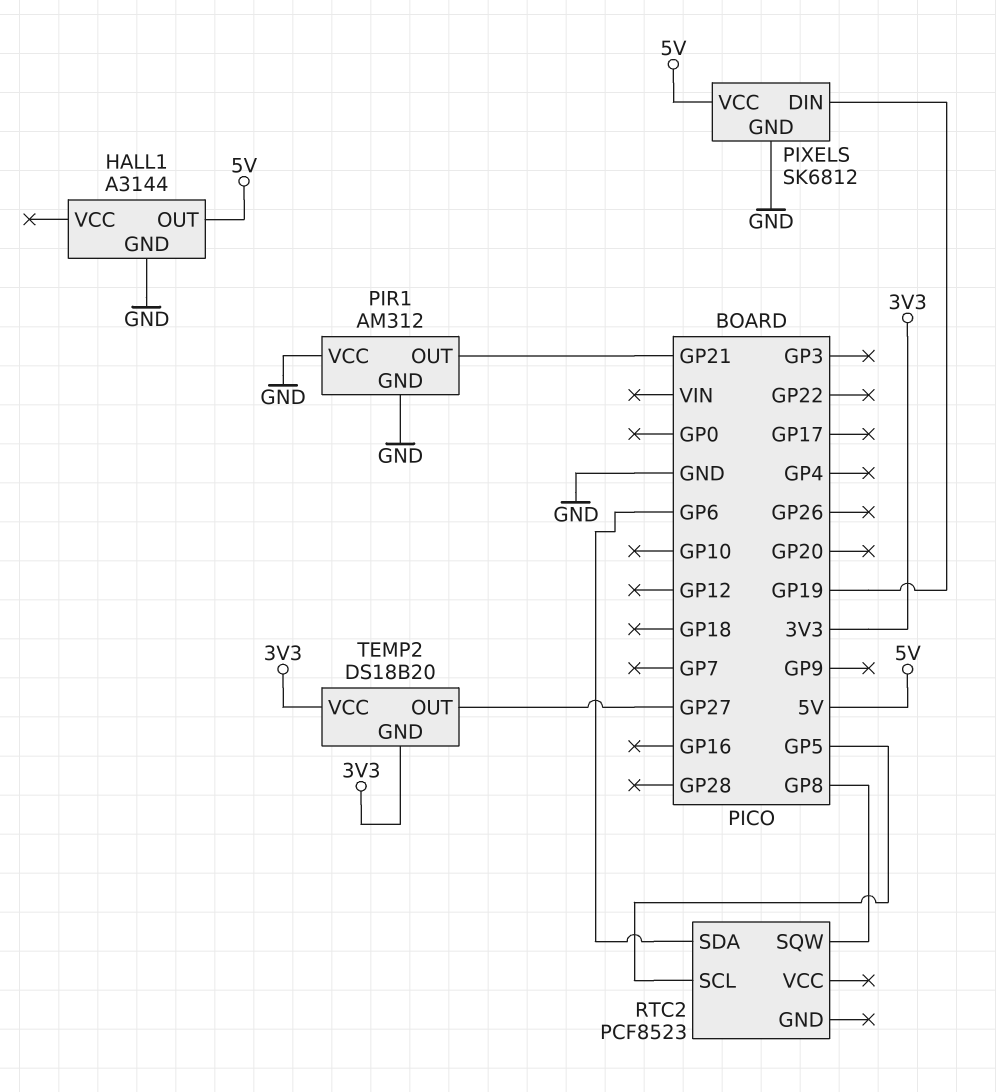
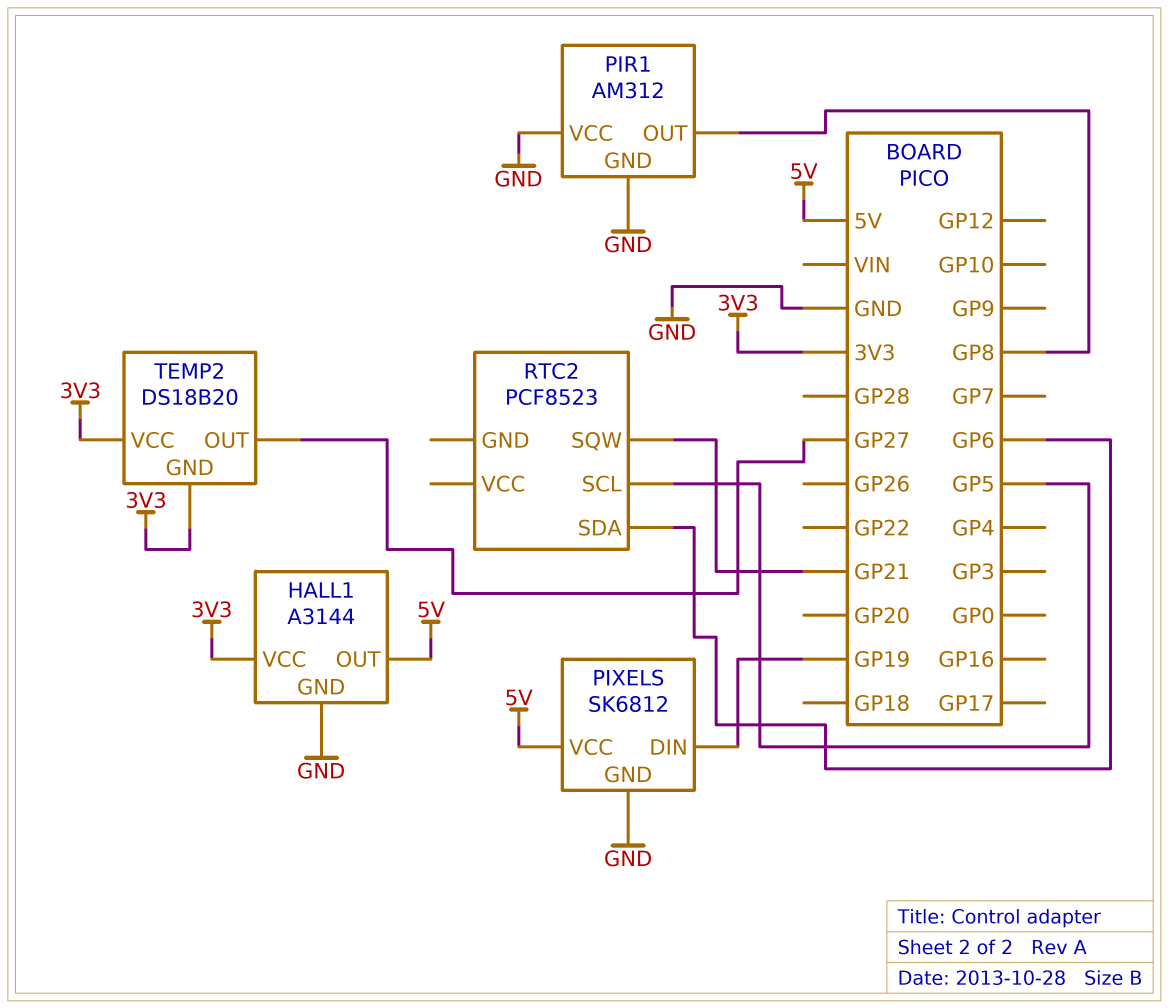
HALL1 pin VCC: none -> 3V3
PIR1 pin OUT: GP21 -> GP8
RTC2 pin SQW: GP8 -> GP21

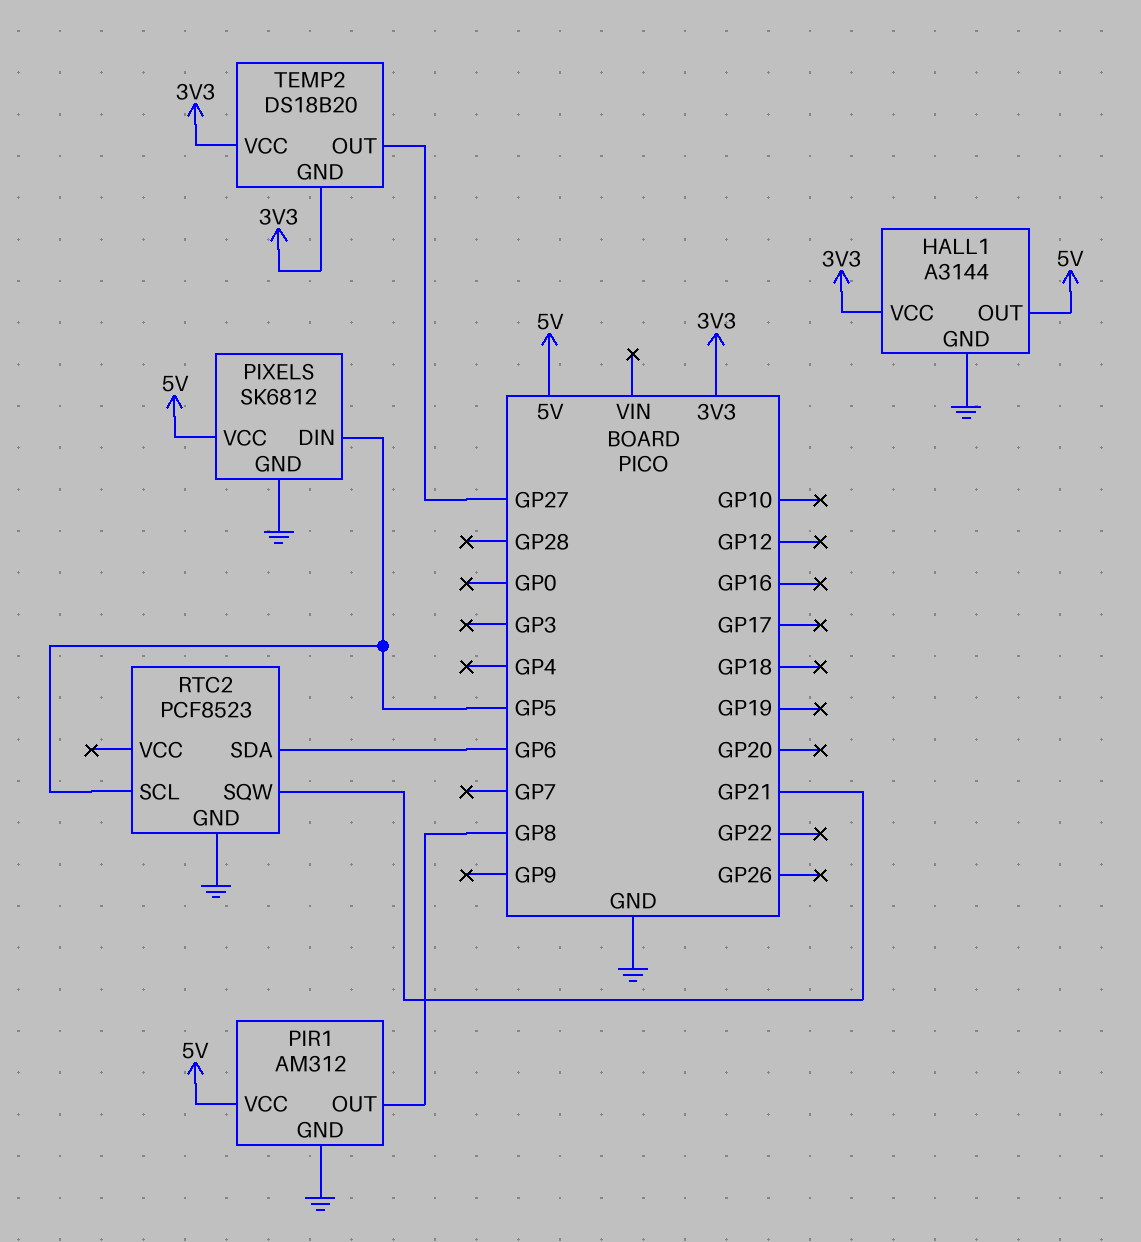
PIR1 pin VCC: GND -> 5V
PIXELS pin DIN: GP19 -> GP5
RTC2 pin GND: none -> GND

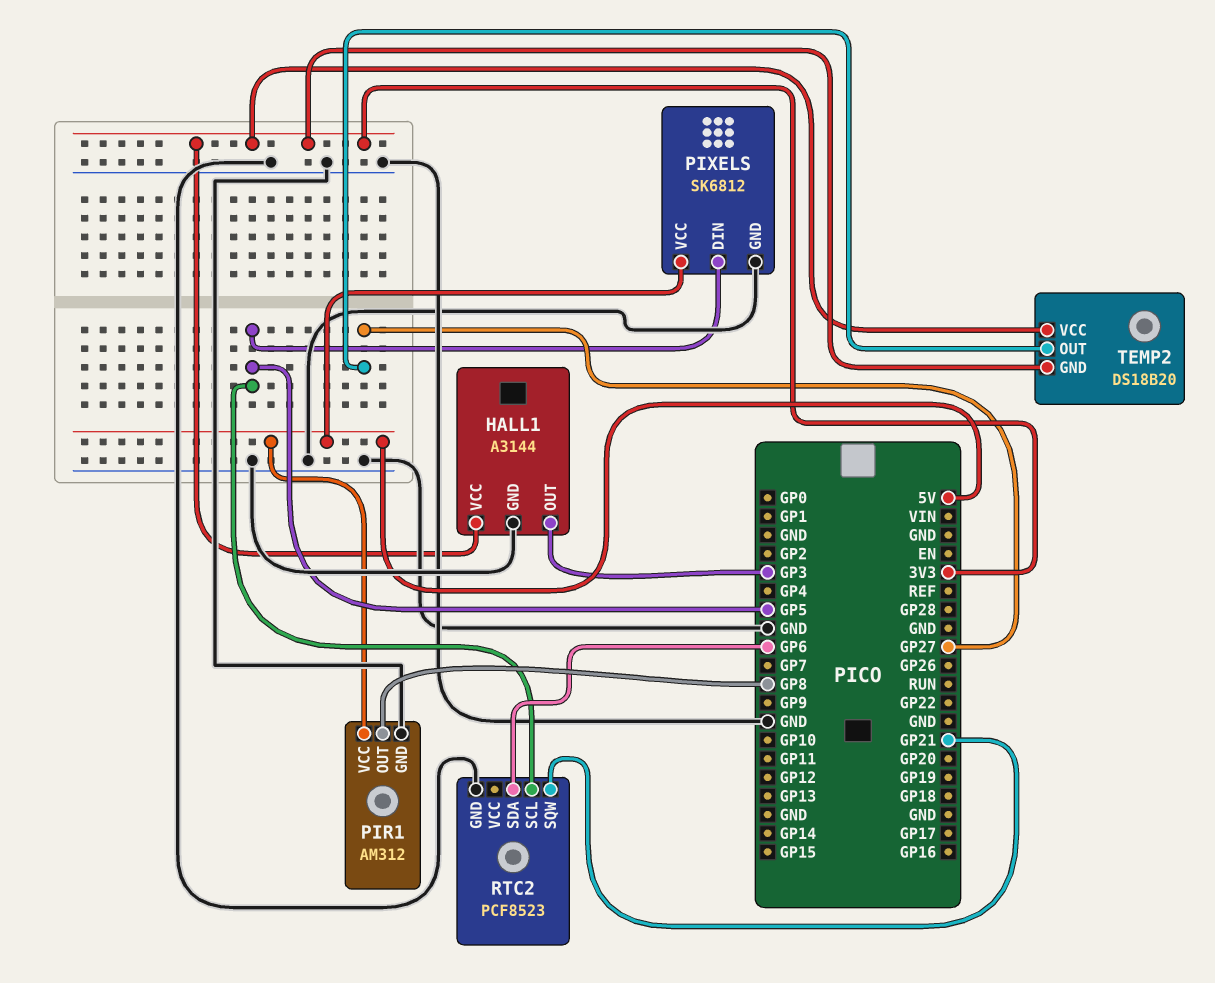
HALL1 pin OUT: 5V -> GP3

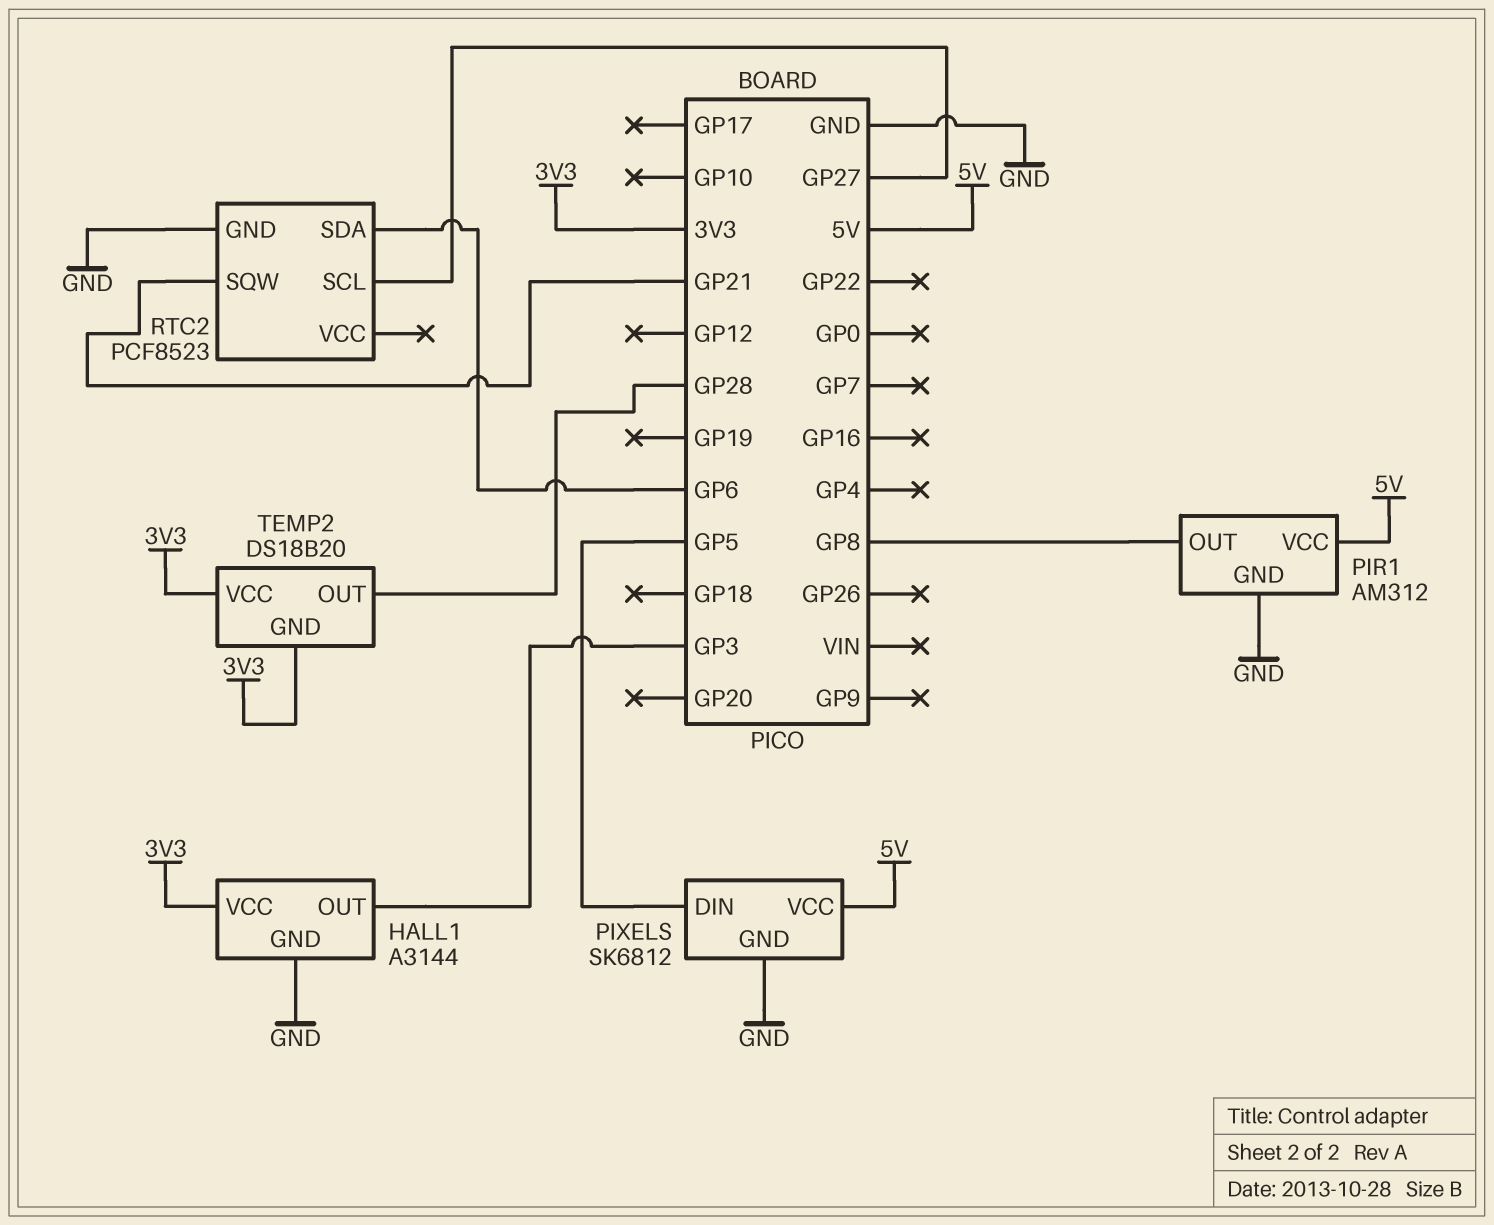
RTC2 pin SCL: GP5 -> GP27
TEMP2 pin OUT: GP27 -> GP28

